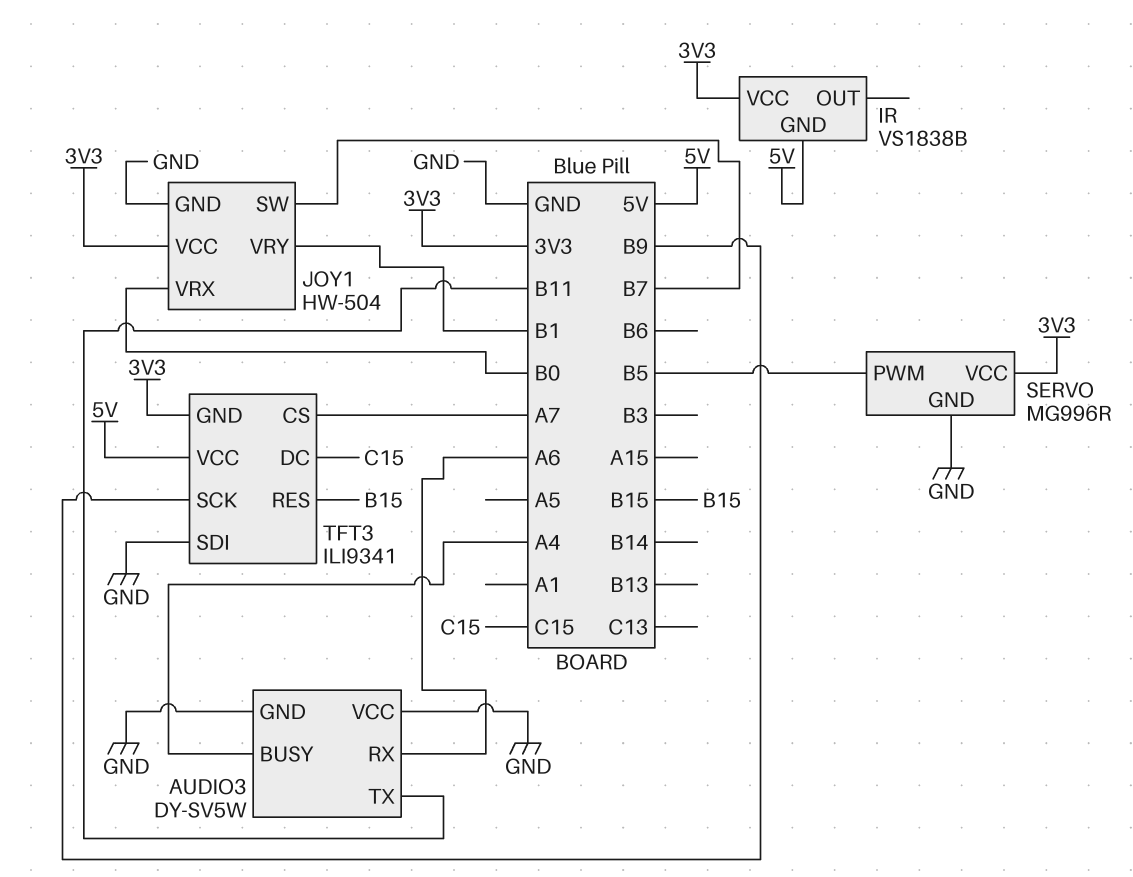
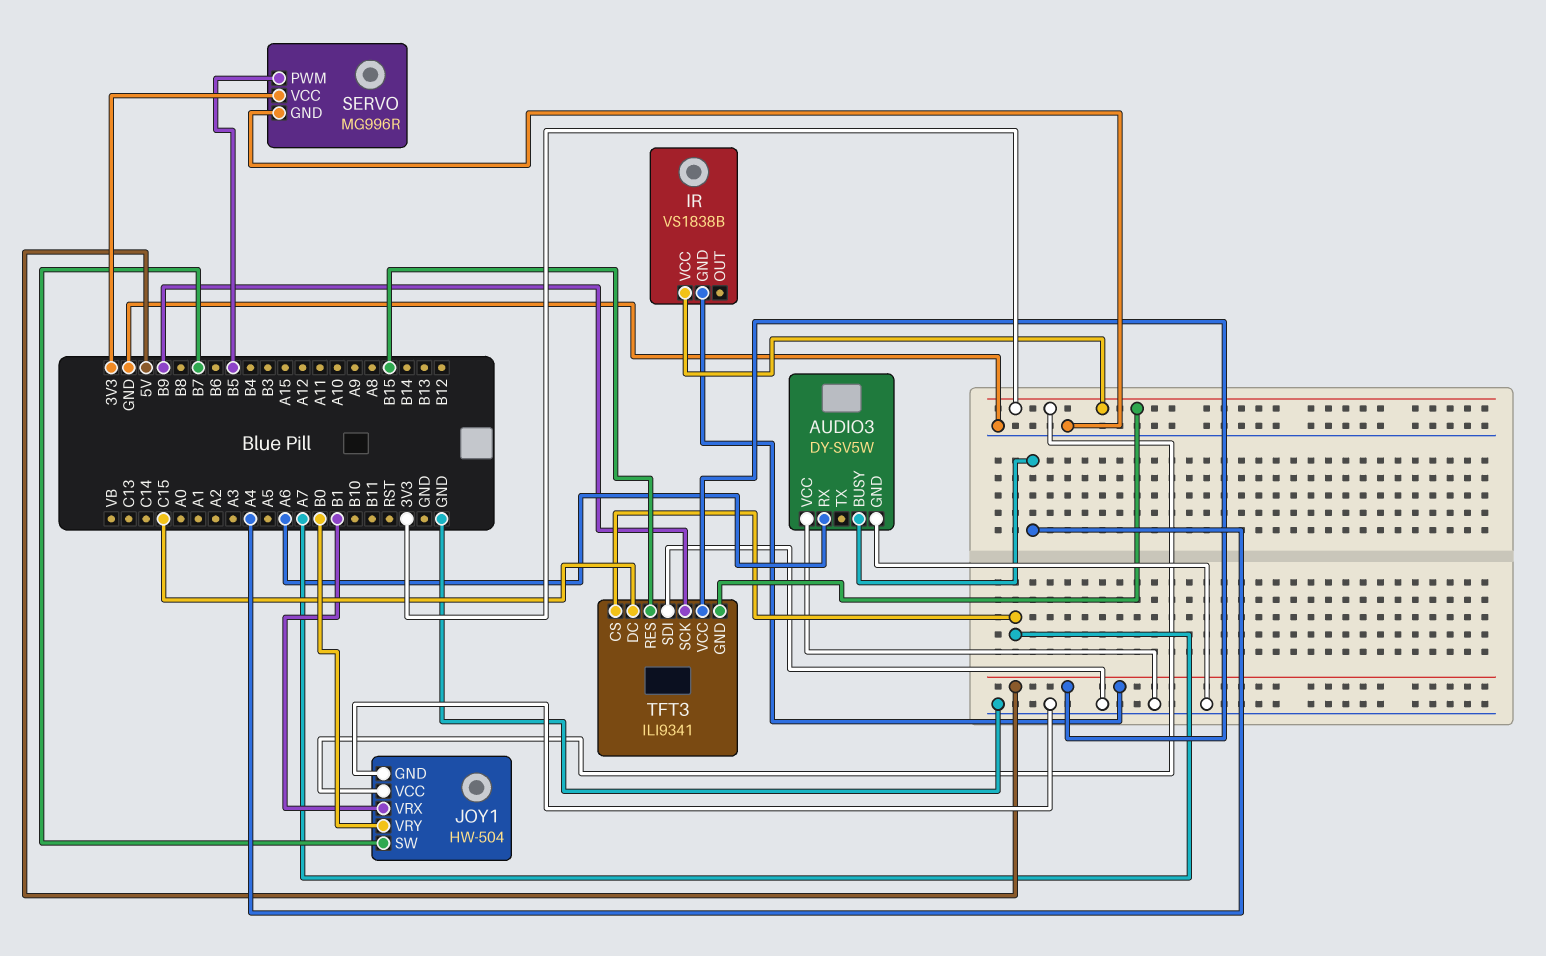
AUDIO3 pin TX: B11 -> none
JOY1 pin VRX: B0 -> B1
JOY1 pin VRY: B1 -> B0

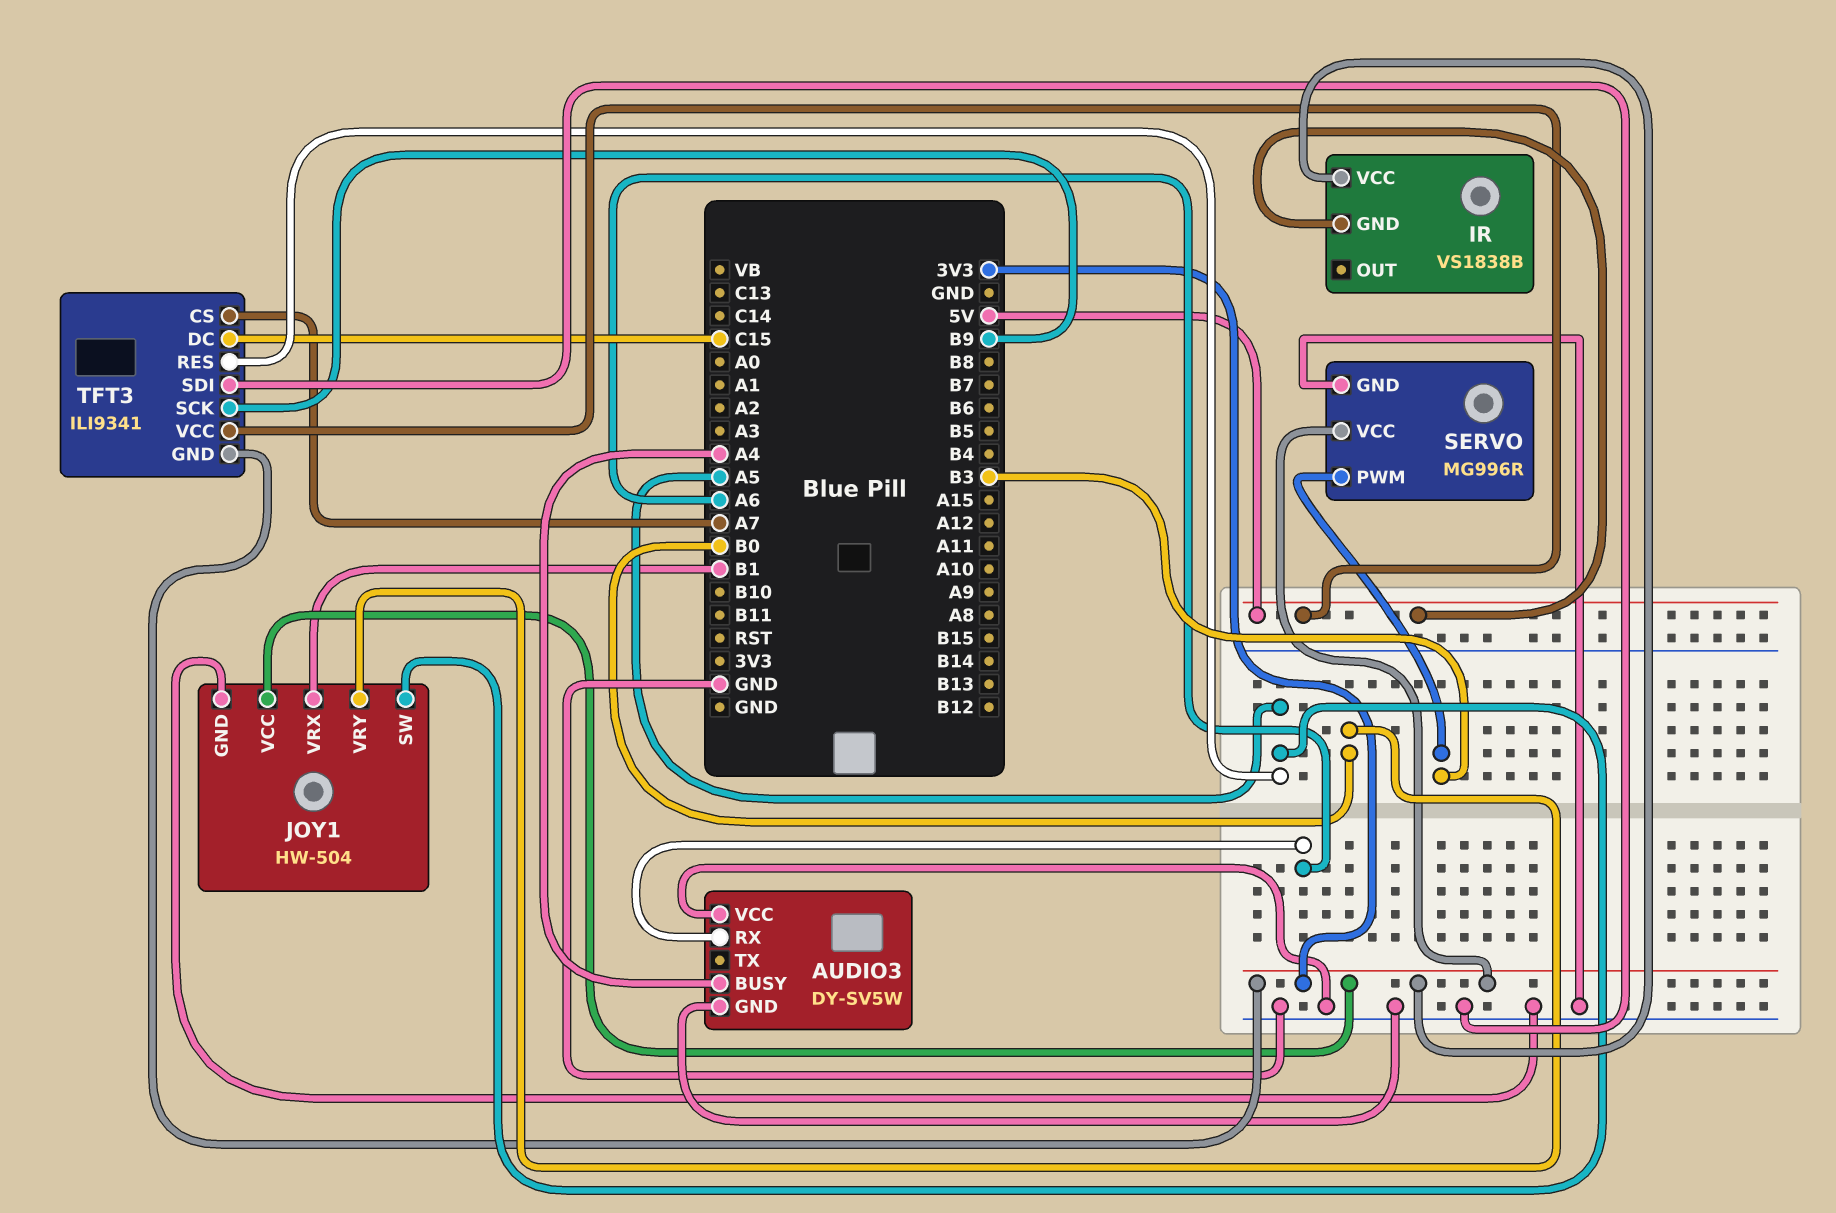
JOY1 pin SW: B7 -> A5
SERVO pin PWM: B5 -> B3
TFT3 pin RES: B15 -> A5

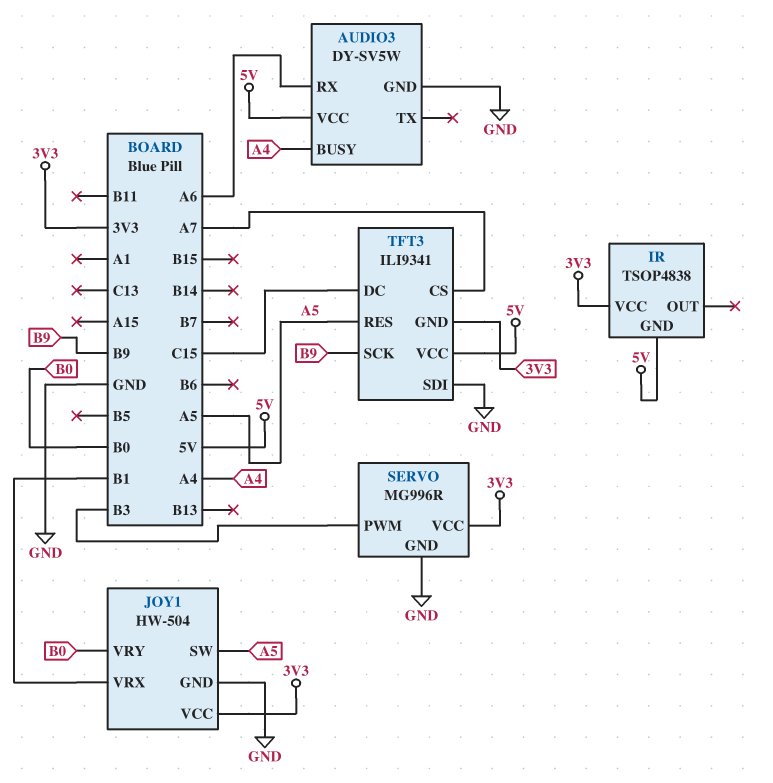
AUDIO3 pin VCC: GND -> 5V
IR: VS1838B -> TSOP4838

